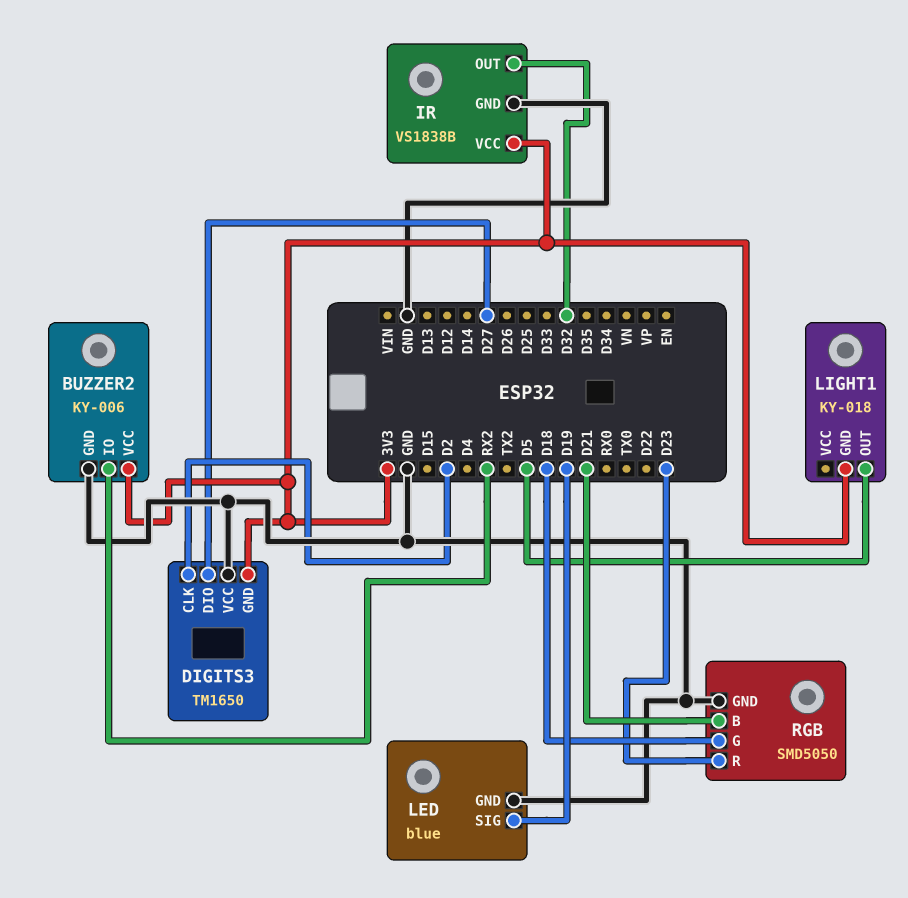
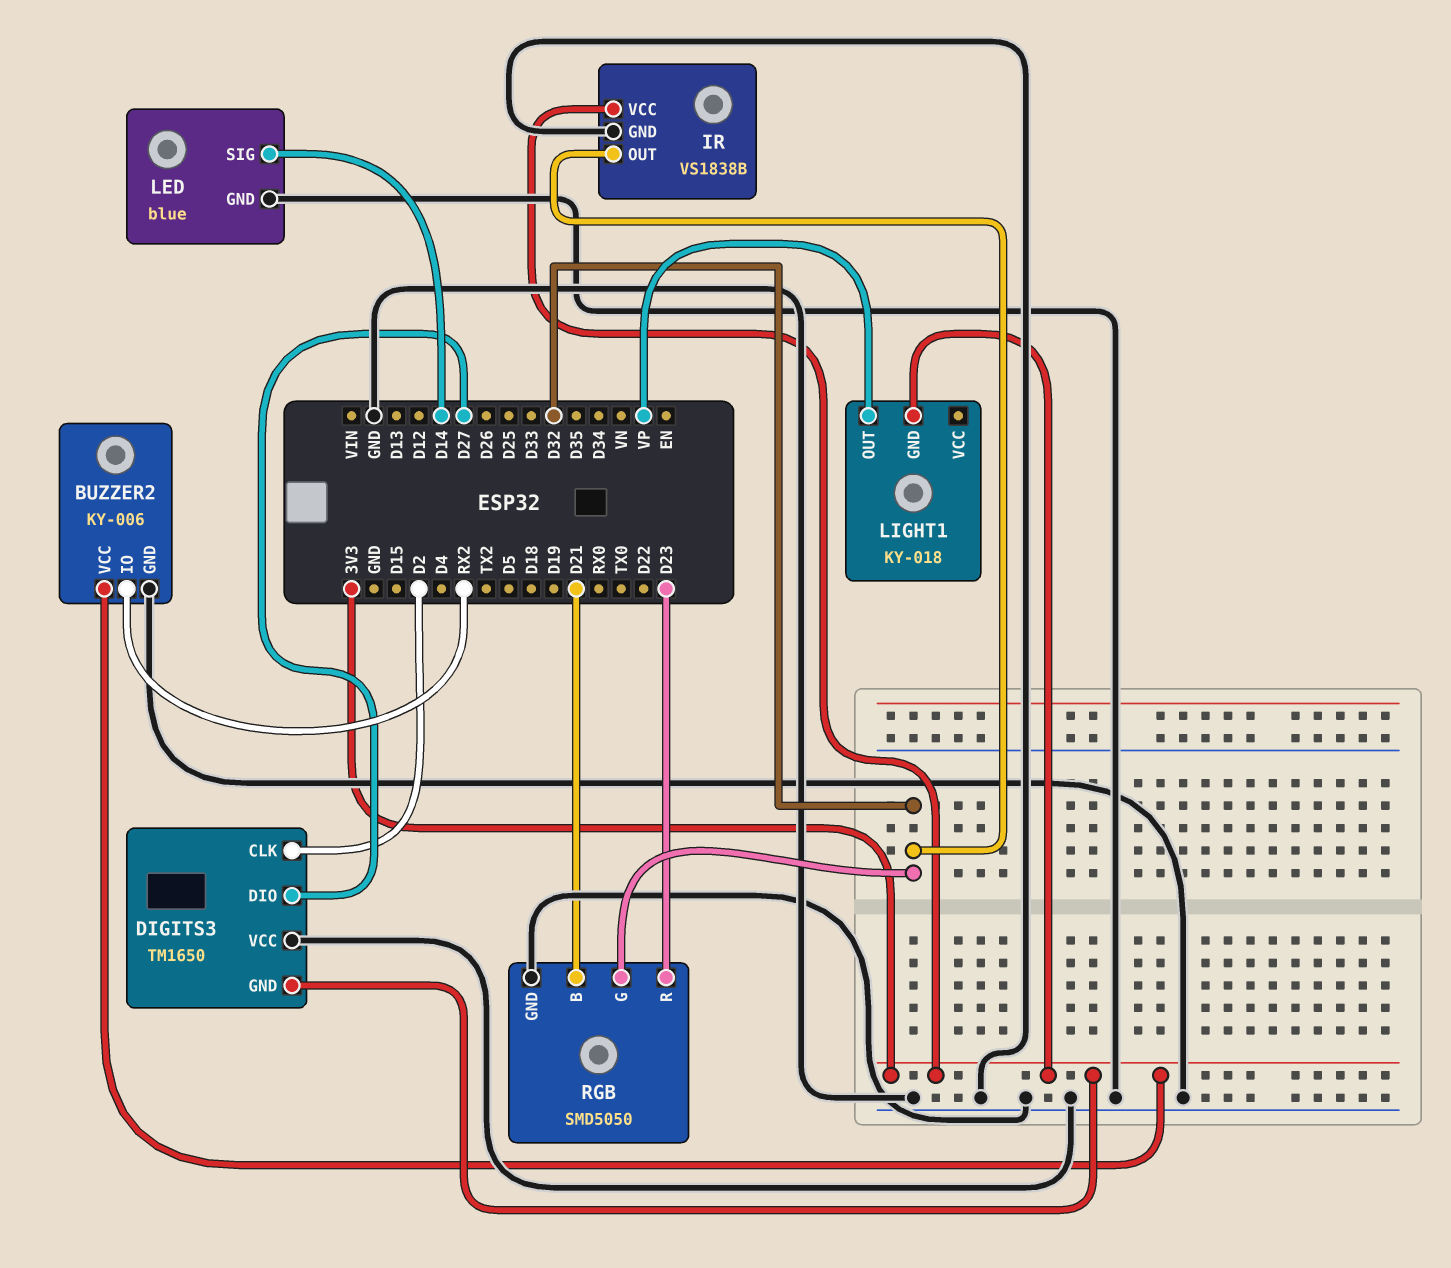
LED pin SIG: D19 -> D14
LIGHT1 pin OUT: D5 -> VP
RGB pin G: D18 -> D32

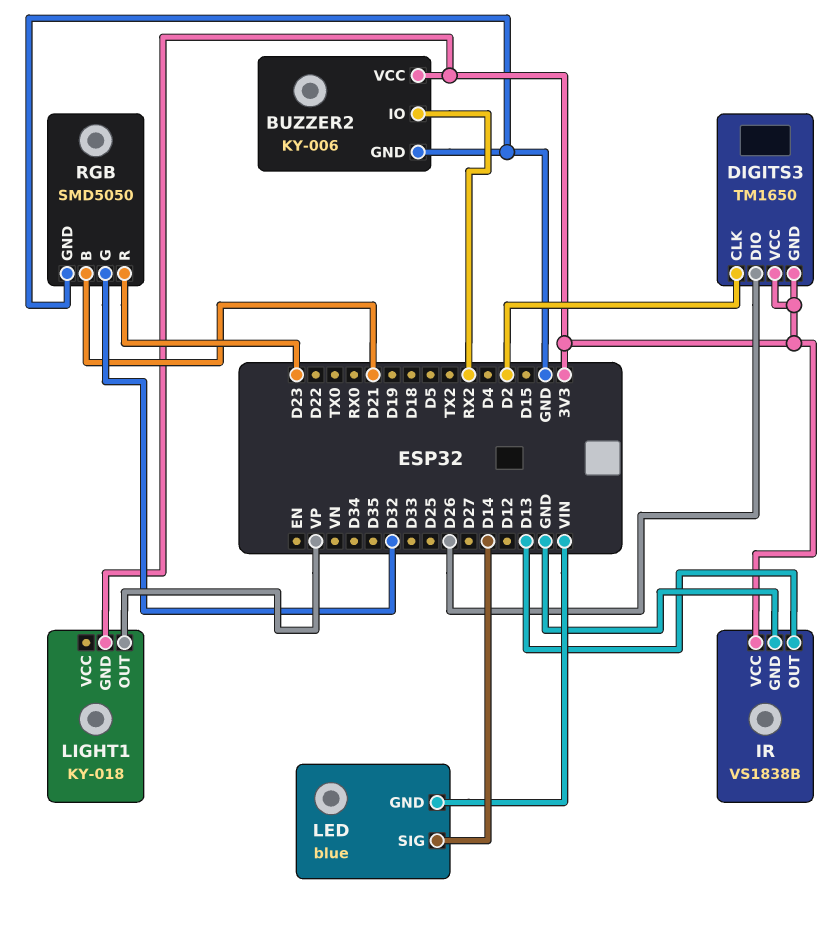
DIGITS3 pin DIO: D27 -> D26
DIGITS3 pin VCC: GND -> 3V3
IR pin OUT: D32 -> D13
LED pin GND: GND -> VIN

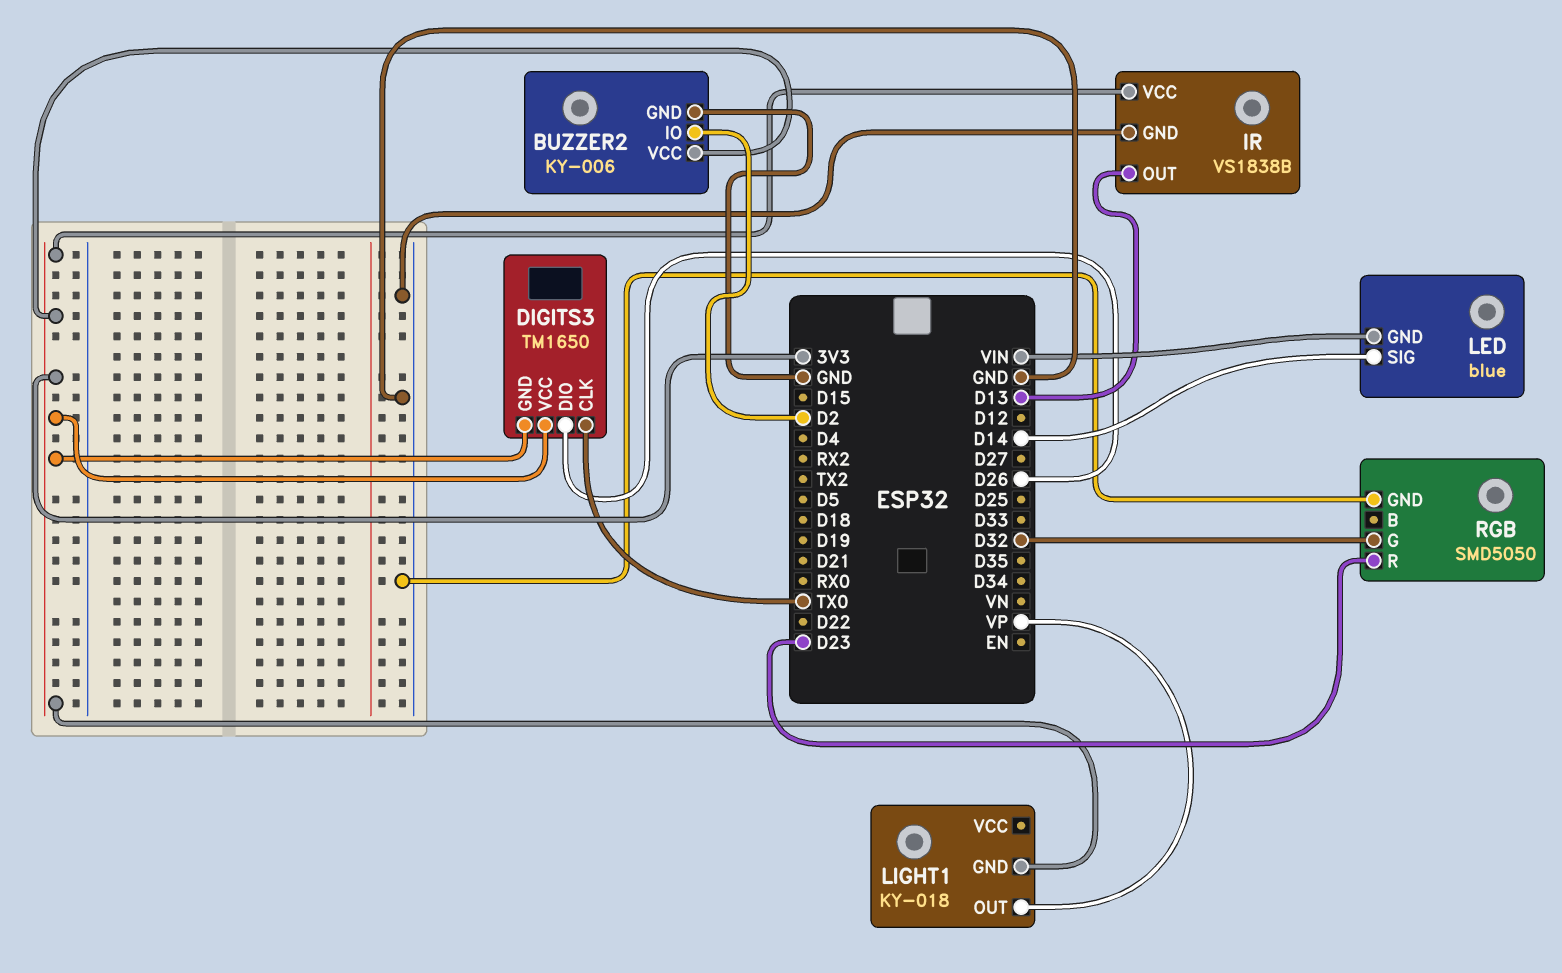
BUZZER2 pin IO: RX2 -> D2
DIGITS3 pin CLK: D2 -> TX0
RGB pin B: D21 -> none

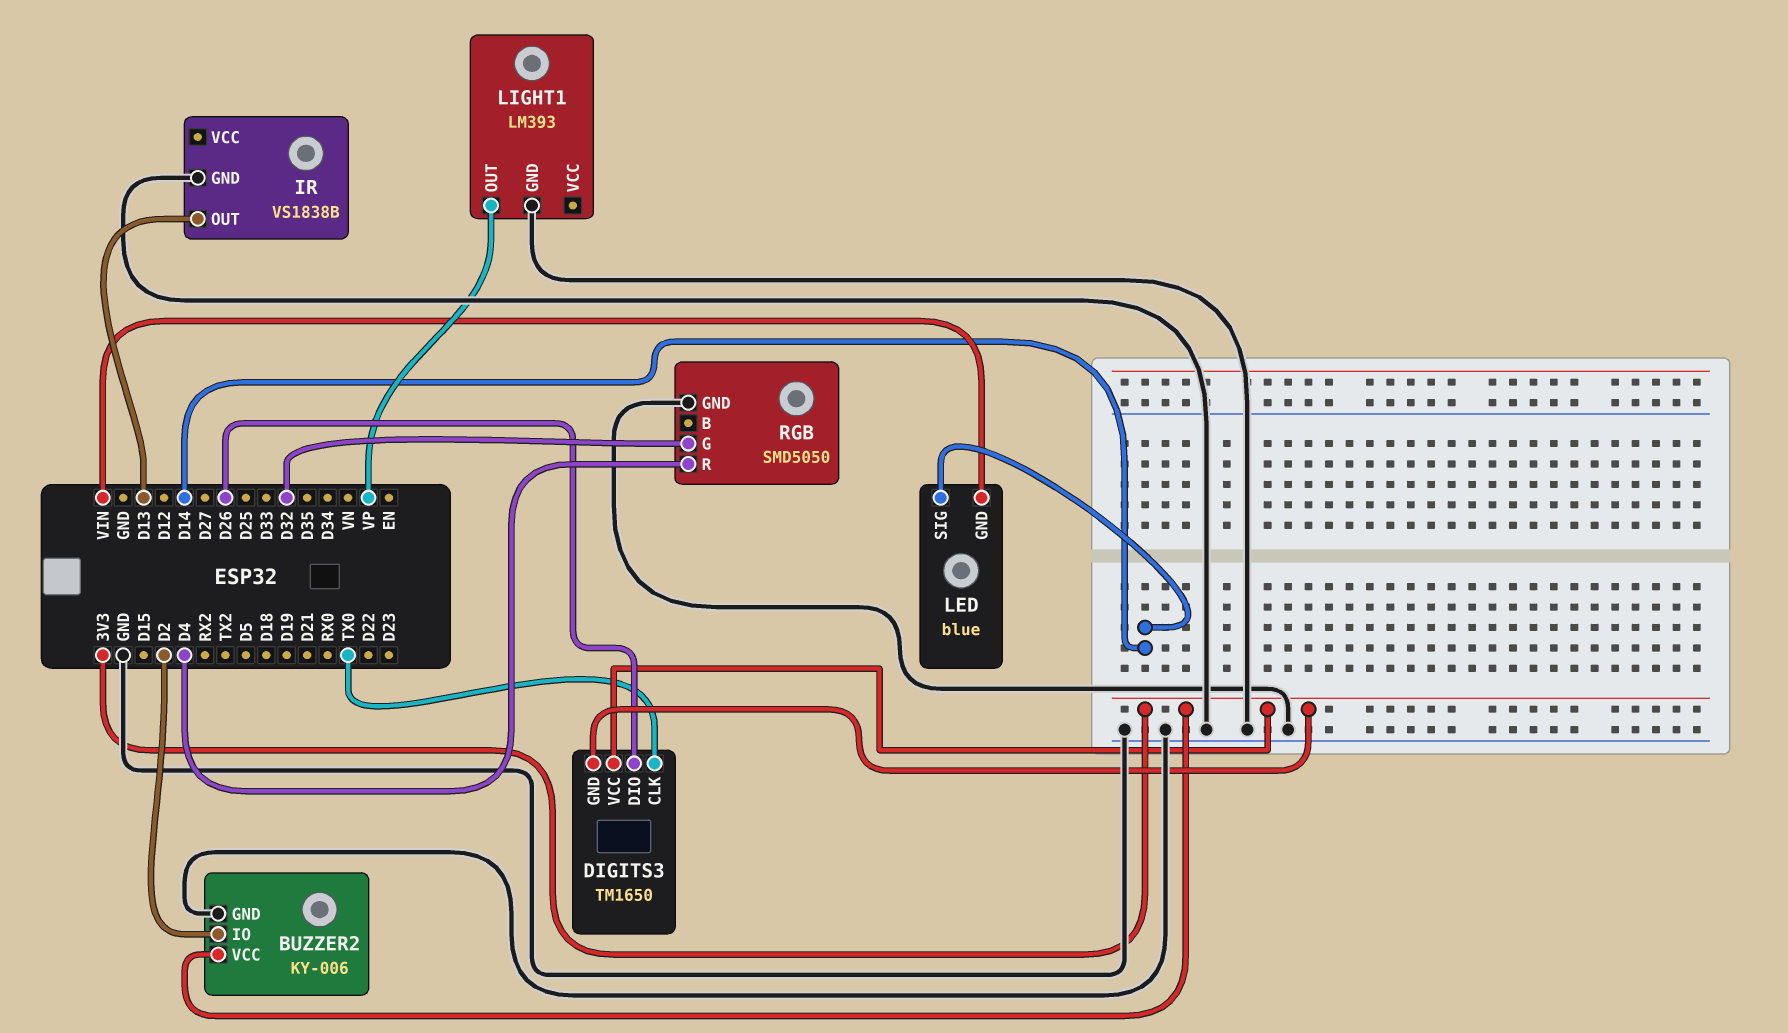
IR pin VCC: 3V3 -> none
LIGHT1: KY-018 -> LM393
LIGHT1 pin GND: 3V3 -> GND
RGB pin R: D23 -> D4

